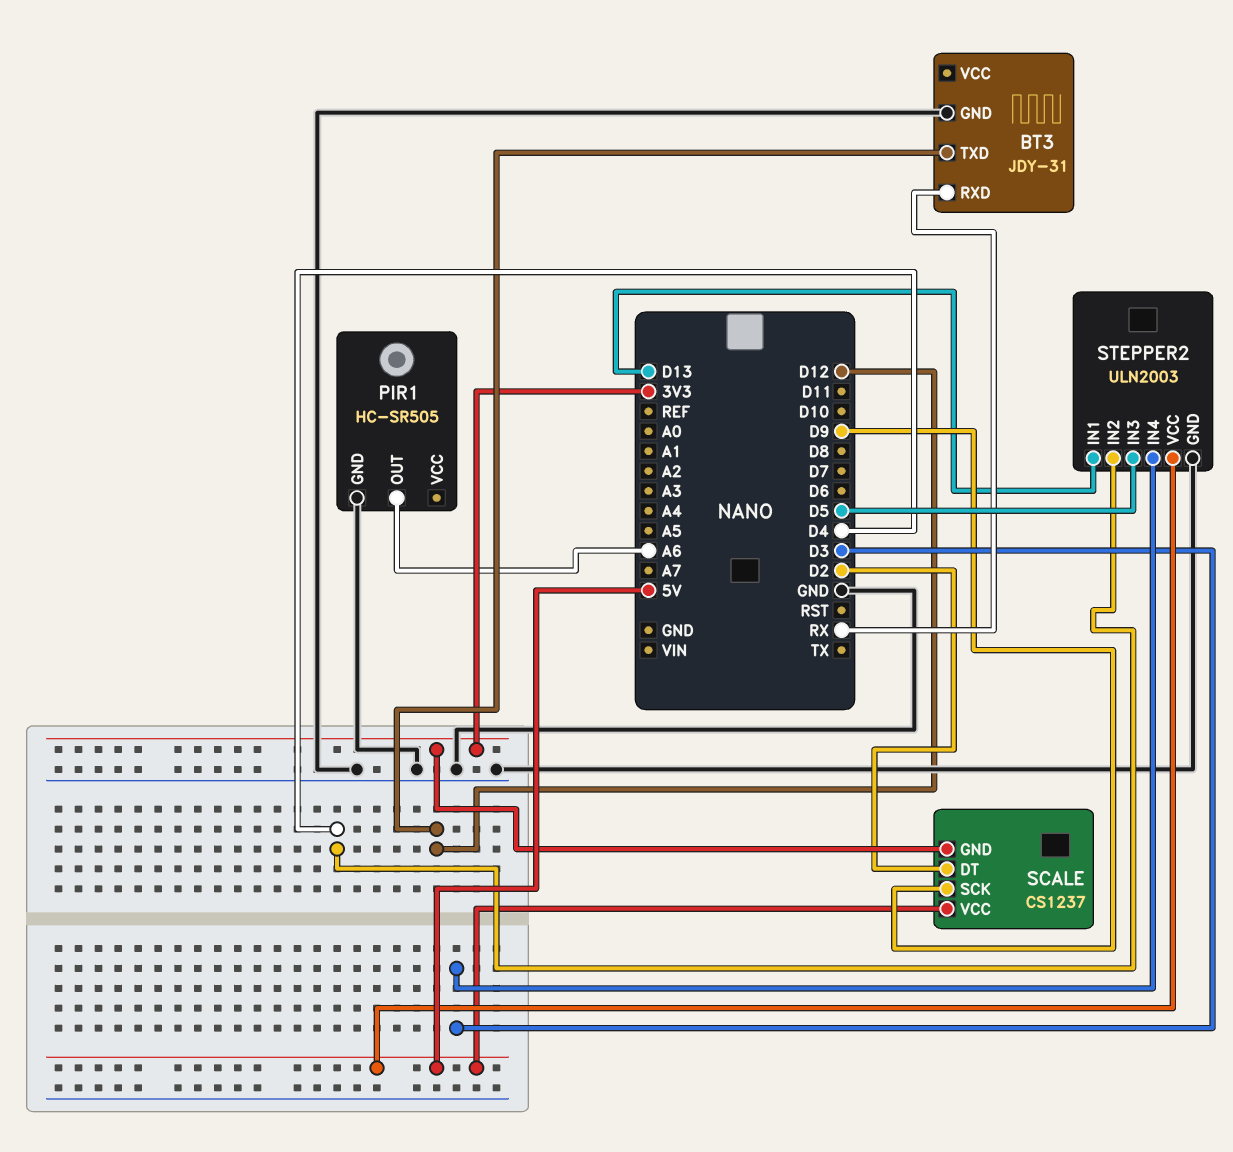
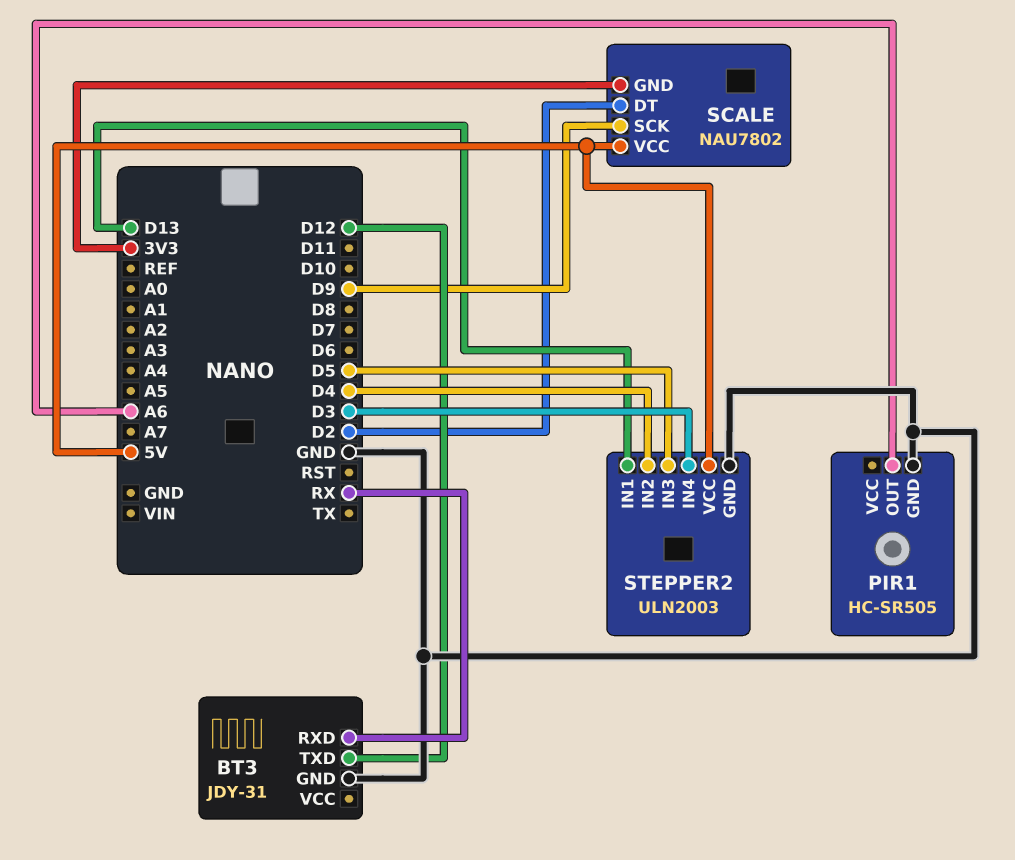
SCALE: CS1237 -> NAU7802

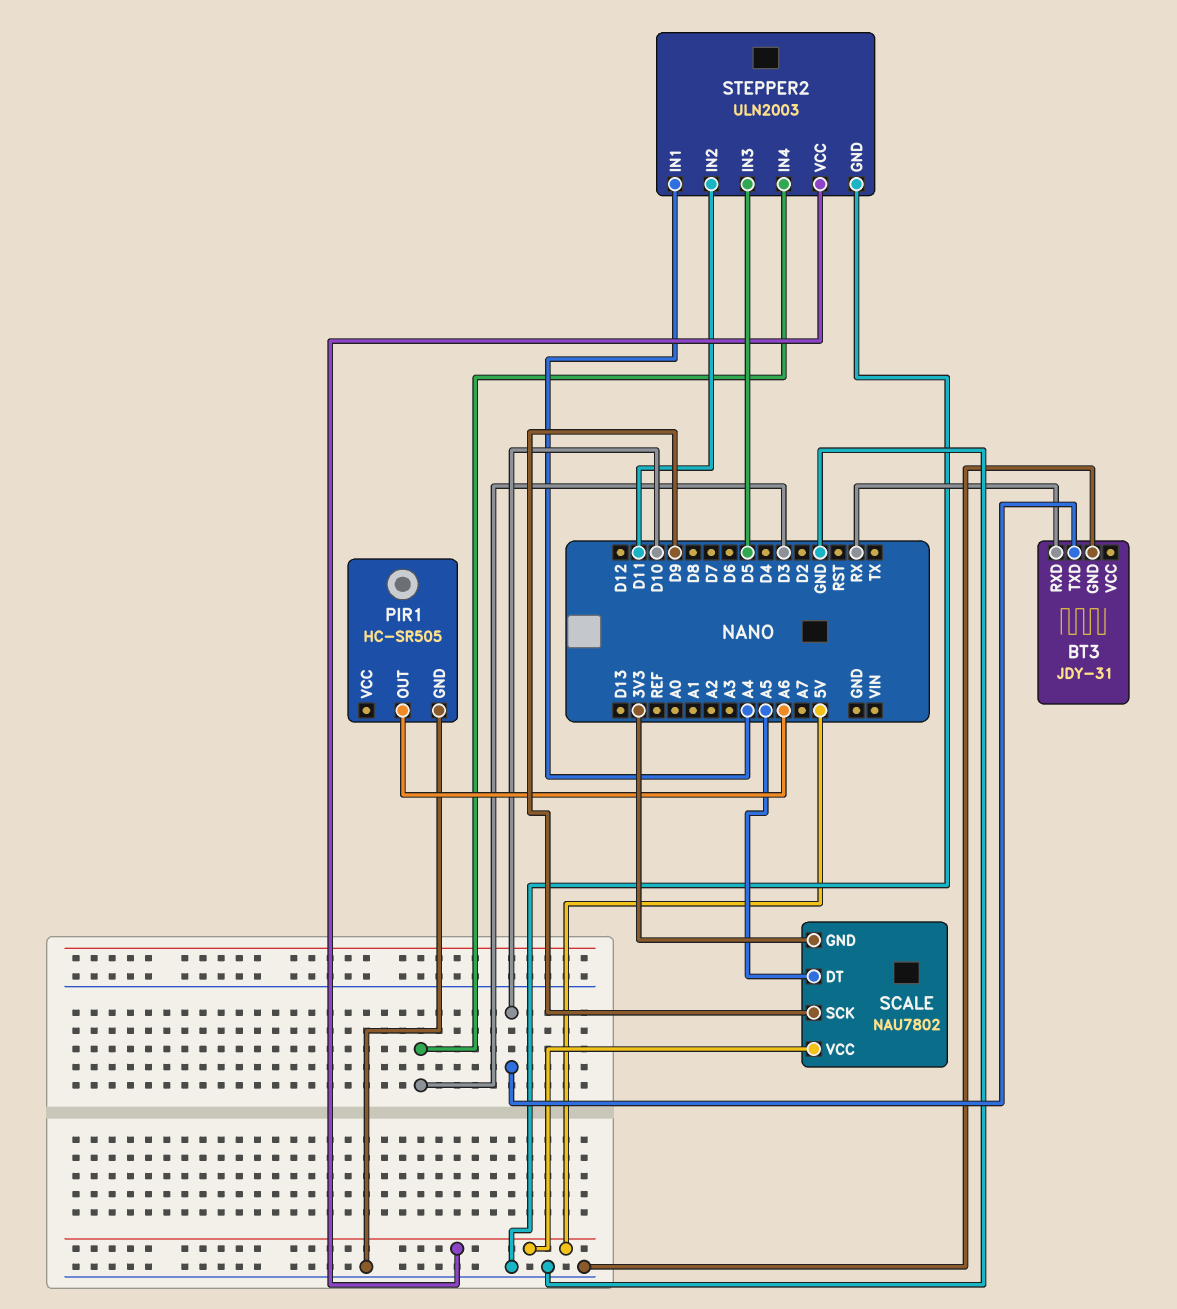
BT3 pin TXD: D12 -> D10
SCALE pin DT: D2 -> A5
STEPPER2 pin IN1: D13 -> A4
STEPPER2 pin IN2: D4 -> D11

